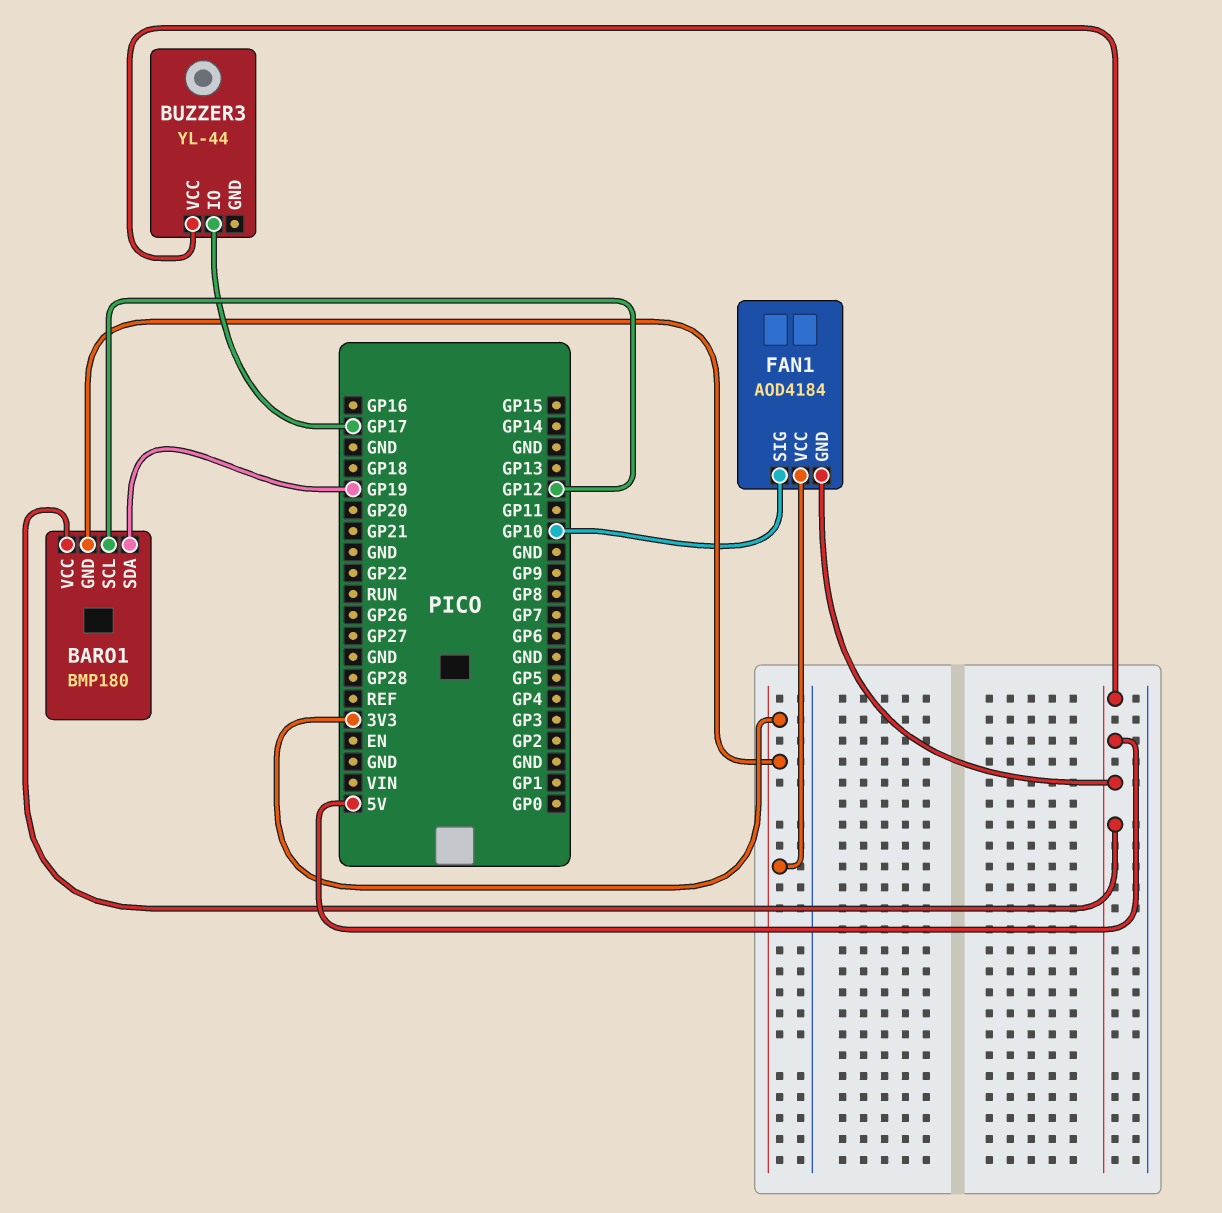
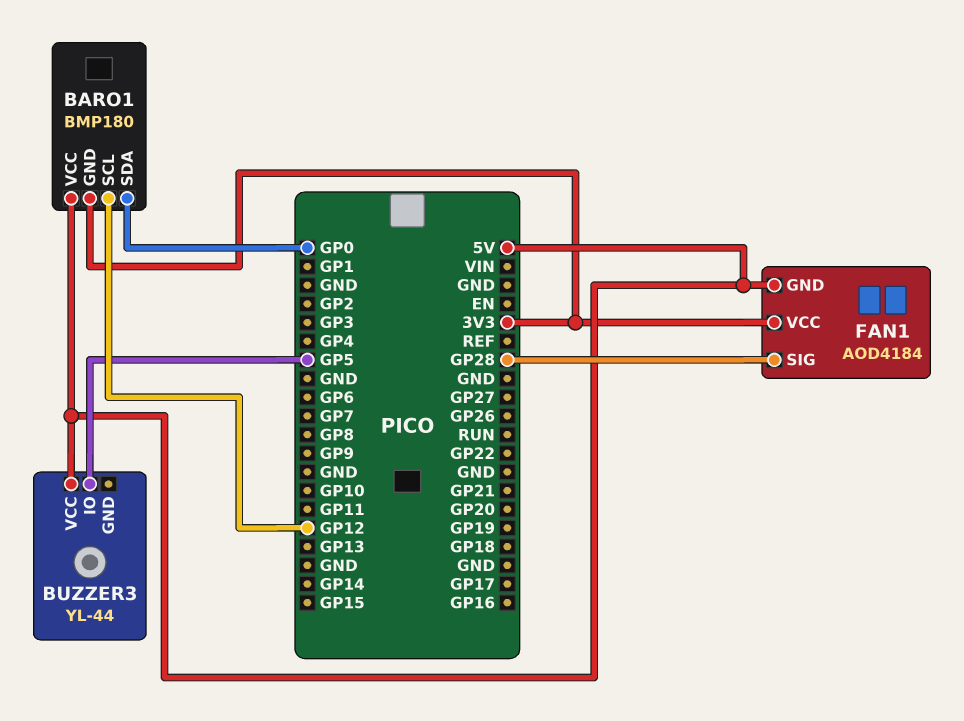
BARO1 pin SDA: GP19 -> GP0
BUZZER3 pin IO: GP17 -> GP5
FAN1 pin SIG: GP10 -> GP28

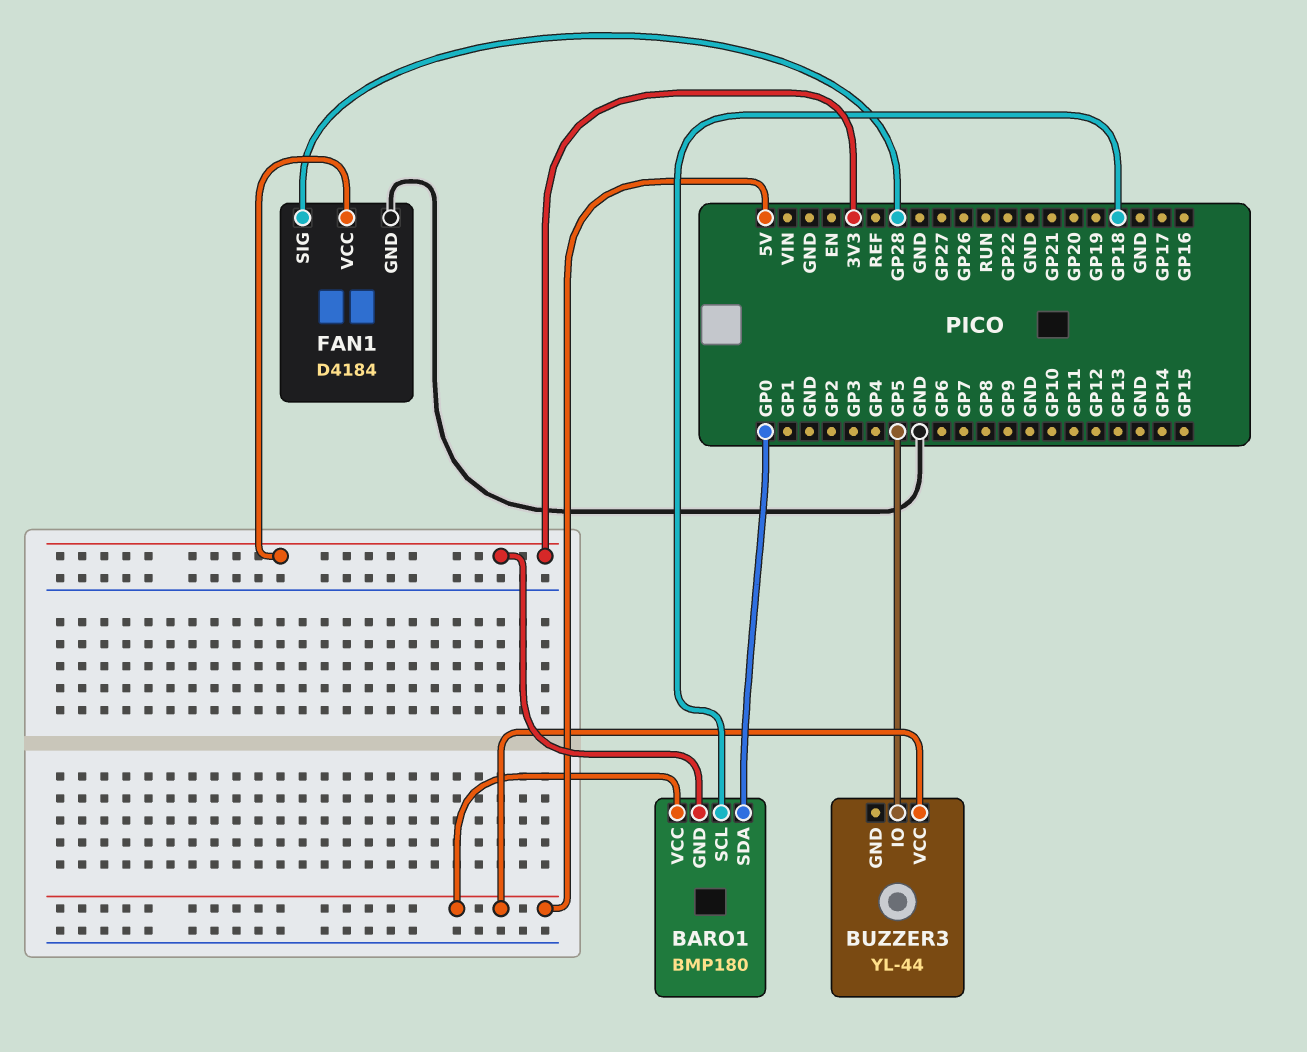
BARO1 pin SCL: GP12 -> GP18
FAN1: AOD4184 -> D4184
FAN1 pin GND: 5V -> GND

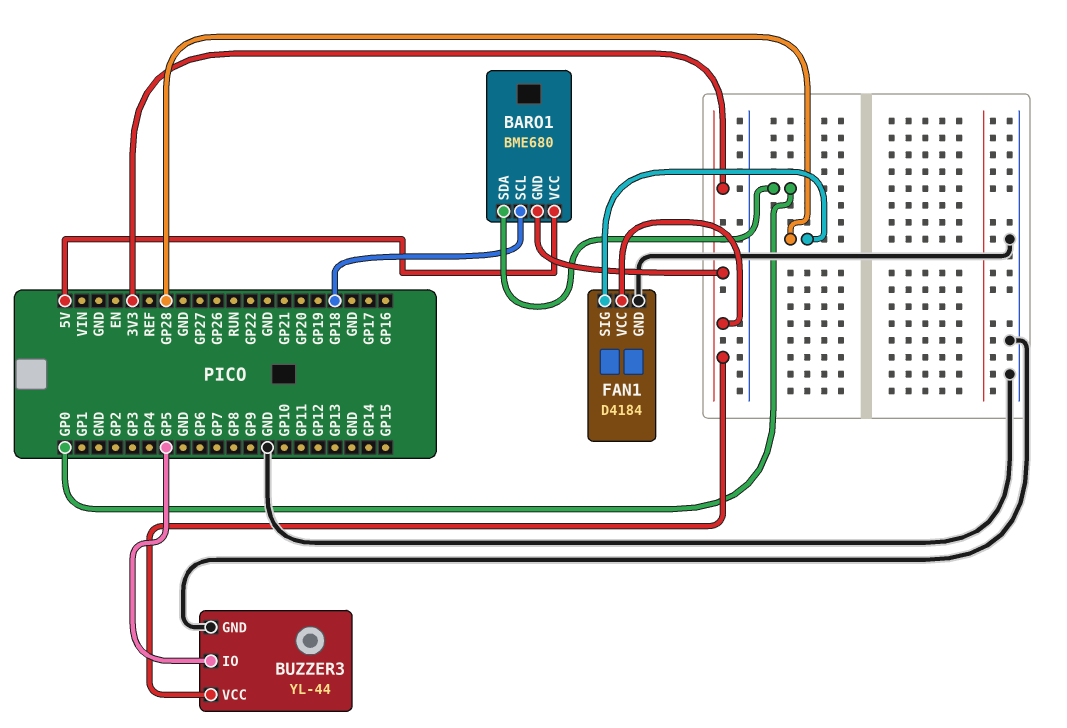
BARO1: BMP180 -> BME680
BUZZER3 pin GND: none -> GND
BUZZER3 pin VCC: 5V -> 3V3

